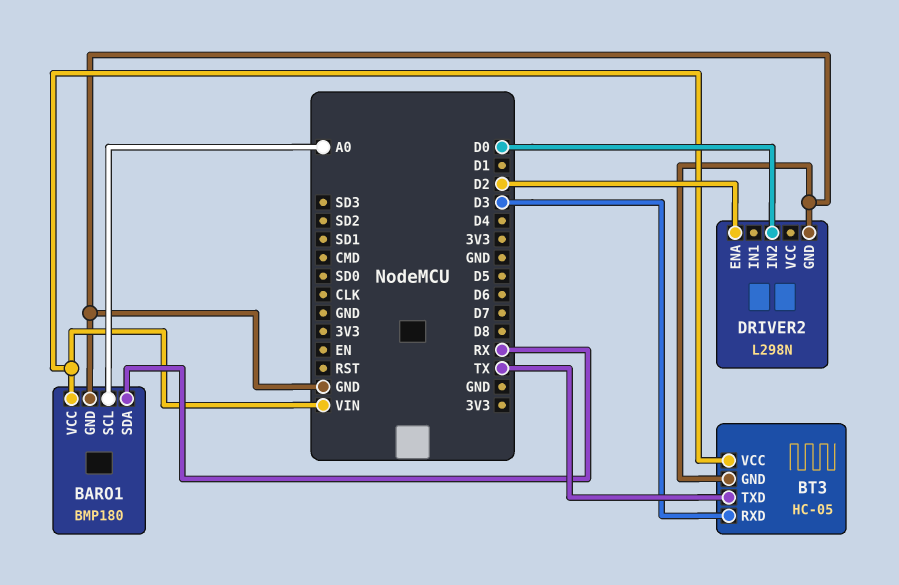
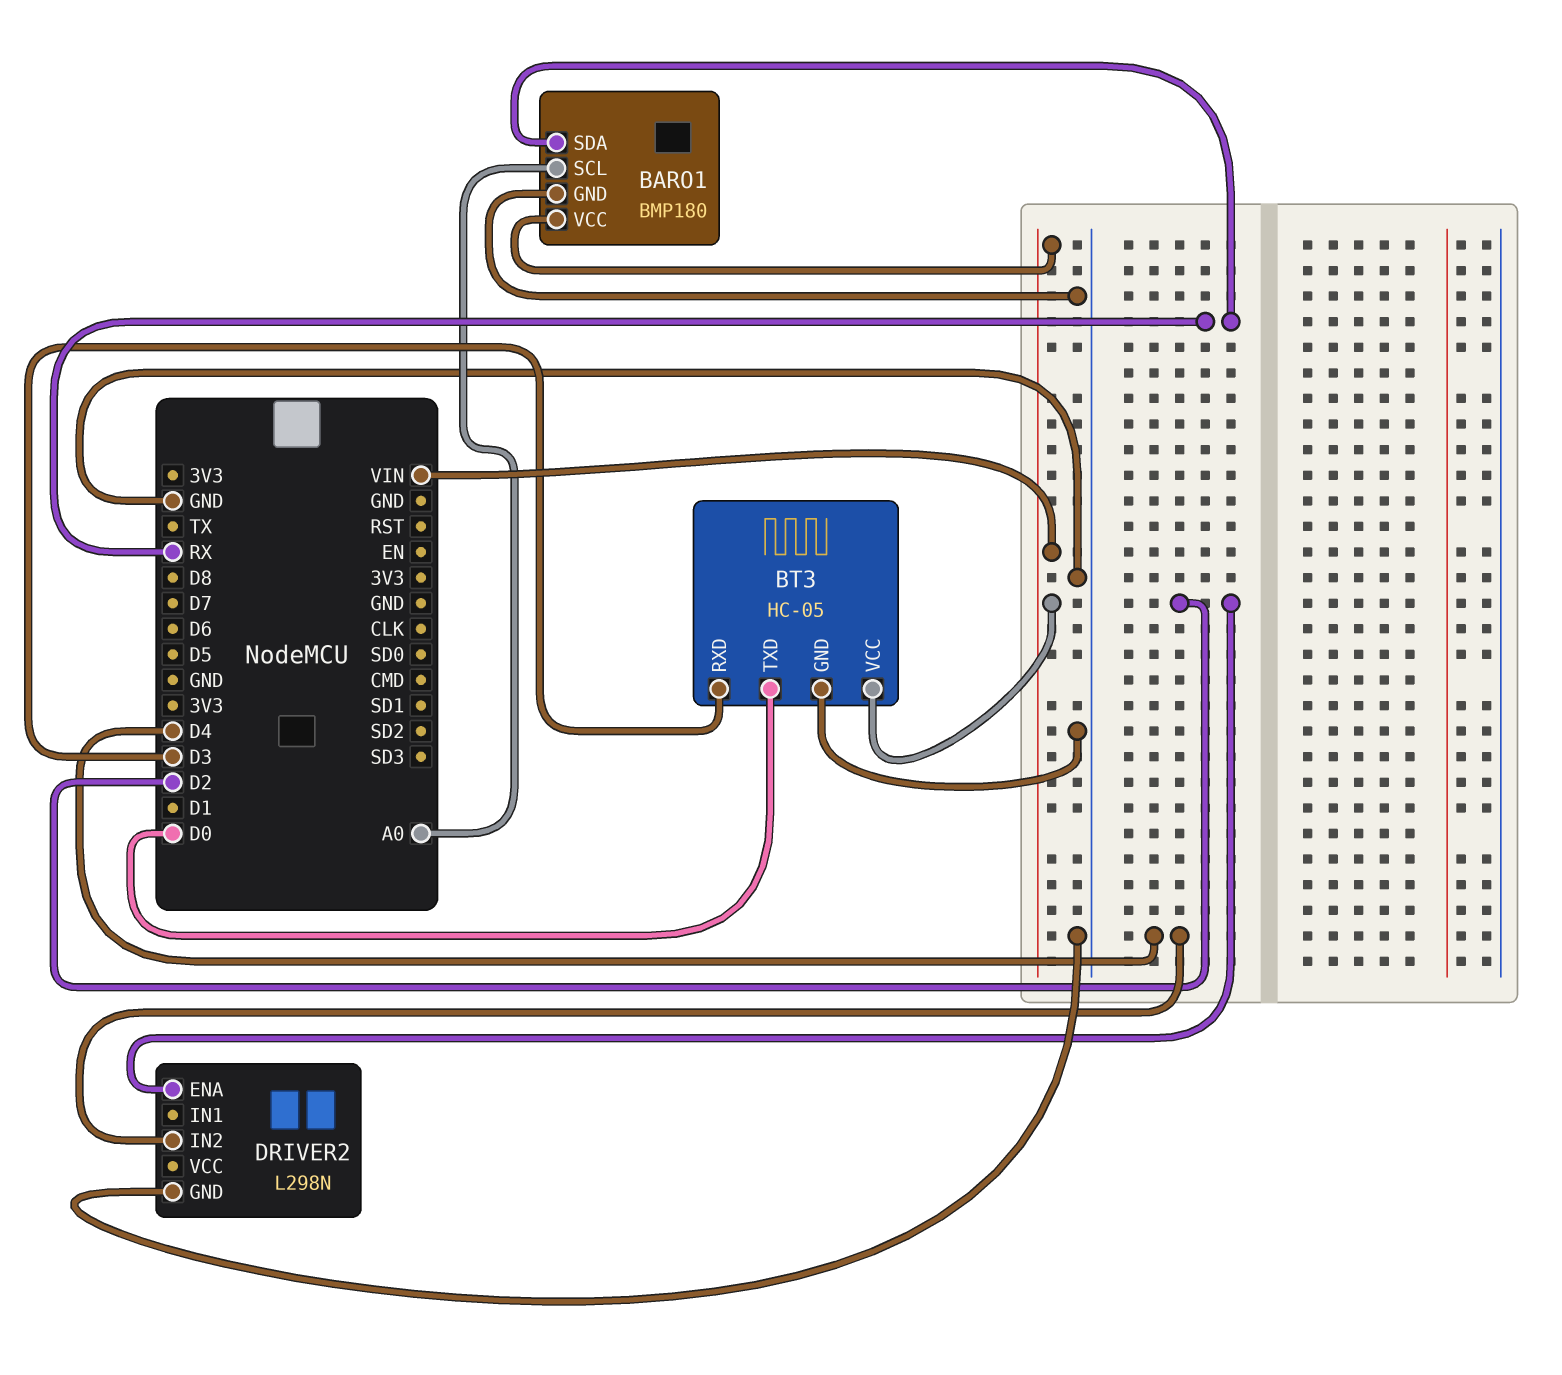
BT3 pin TXD: TX -> D0
DRIVER2 pin IN2: D0 -> D4

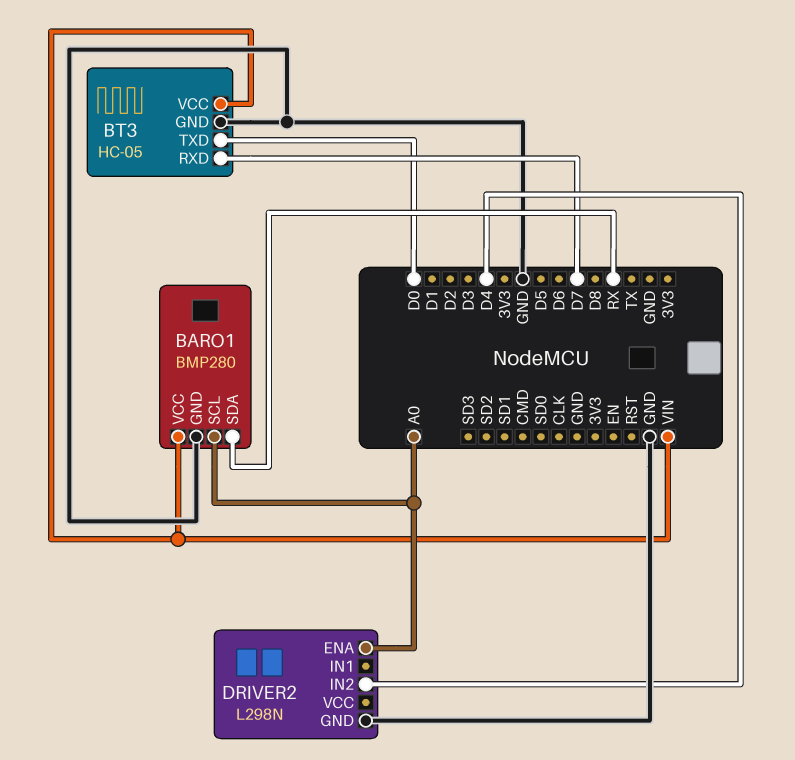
BARO1: BMP180 -> BMP280
BT3 pin RXD: D3 -> D7
DRIVER2 pin ENA: D2 -> A0

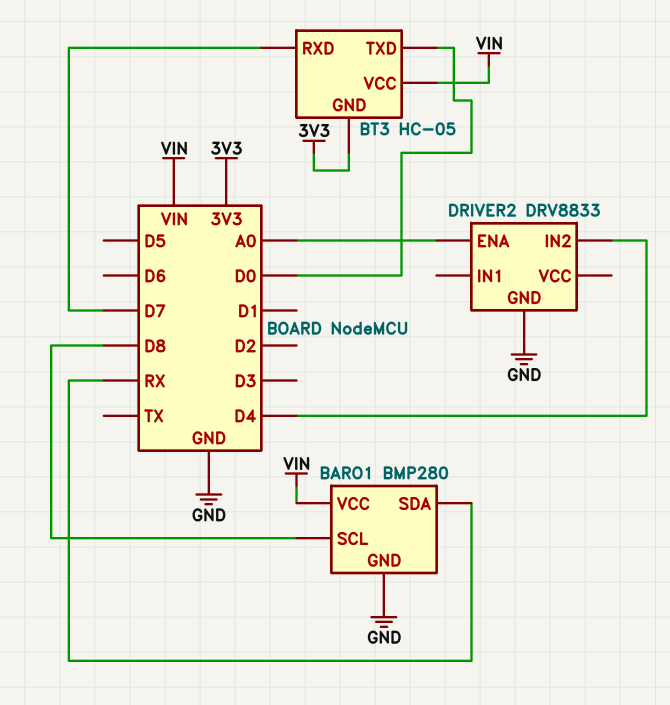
BARO1 pin SCL: A0 -> D8
BT3 pin GND: GND -> 3V3
DRIVER2: L298N -> DRV8833

